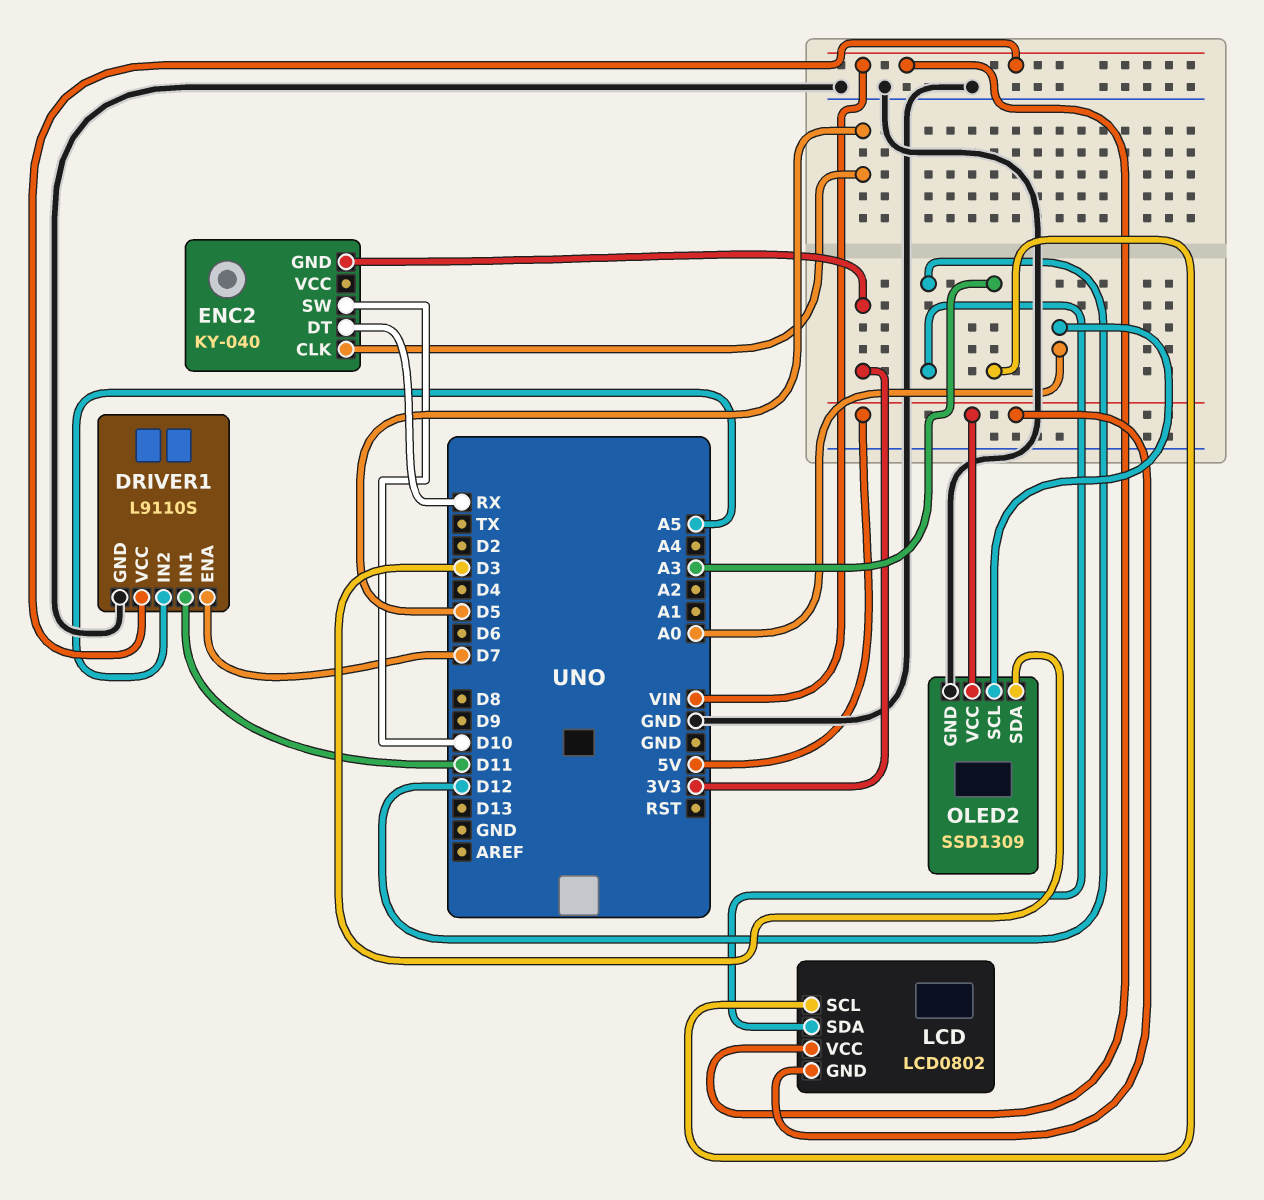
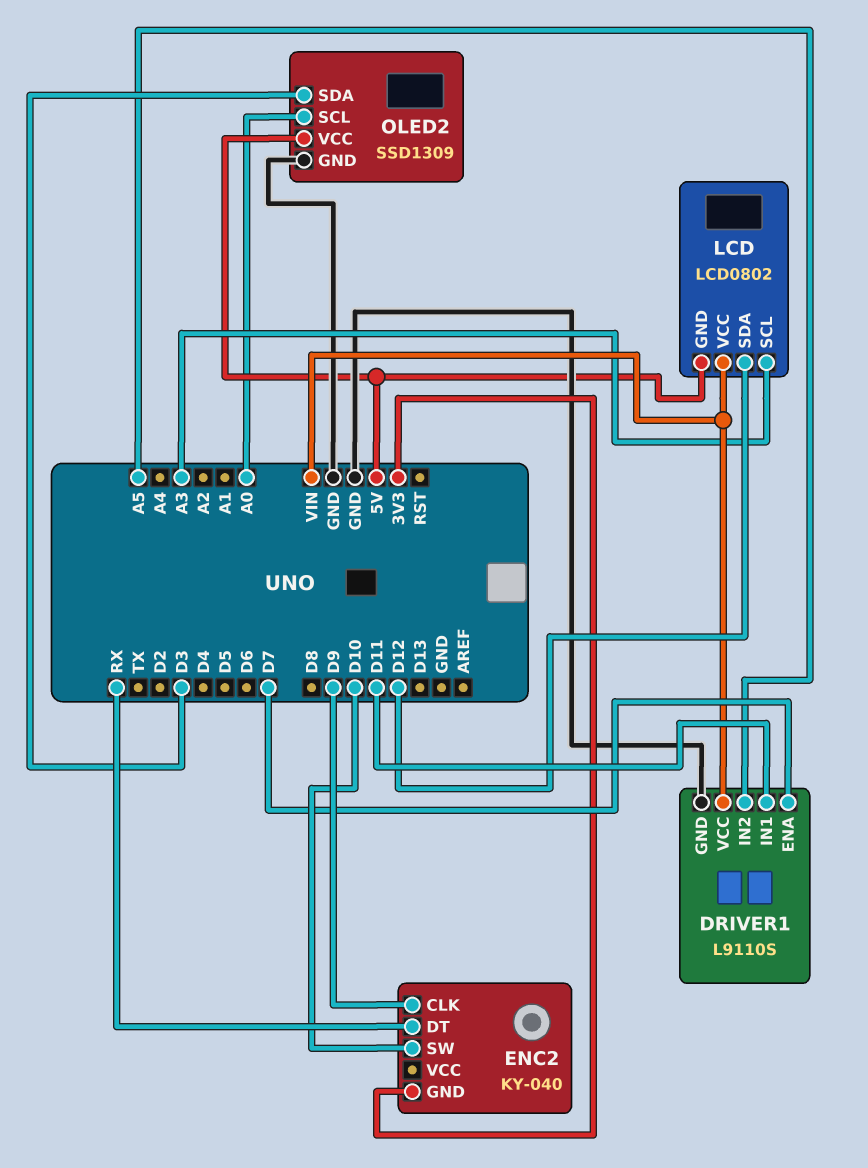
ENC2 pin CLK: D5 -> D9

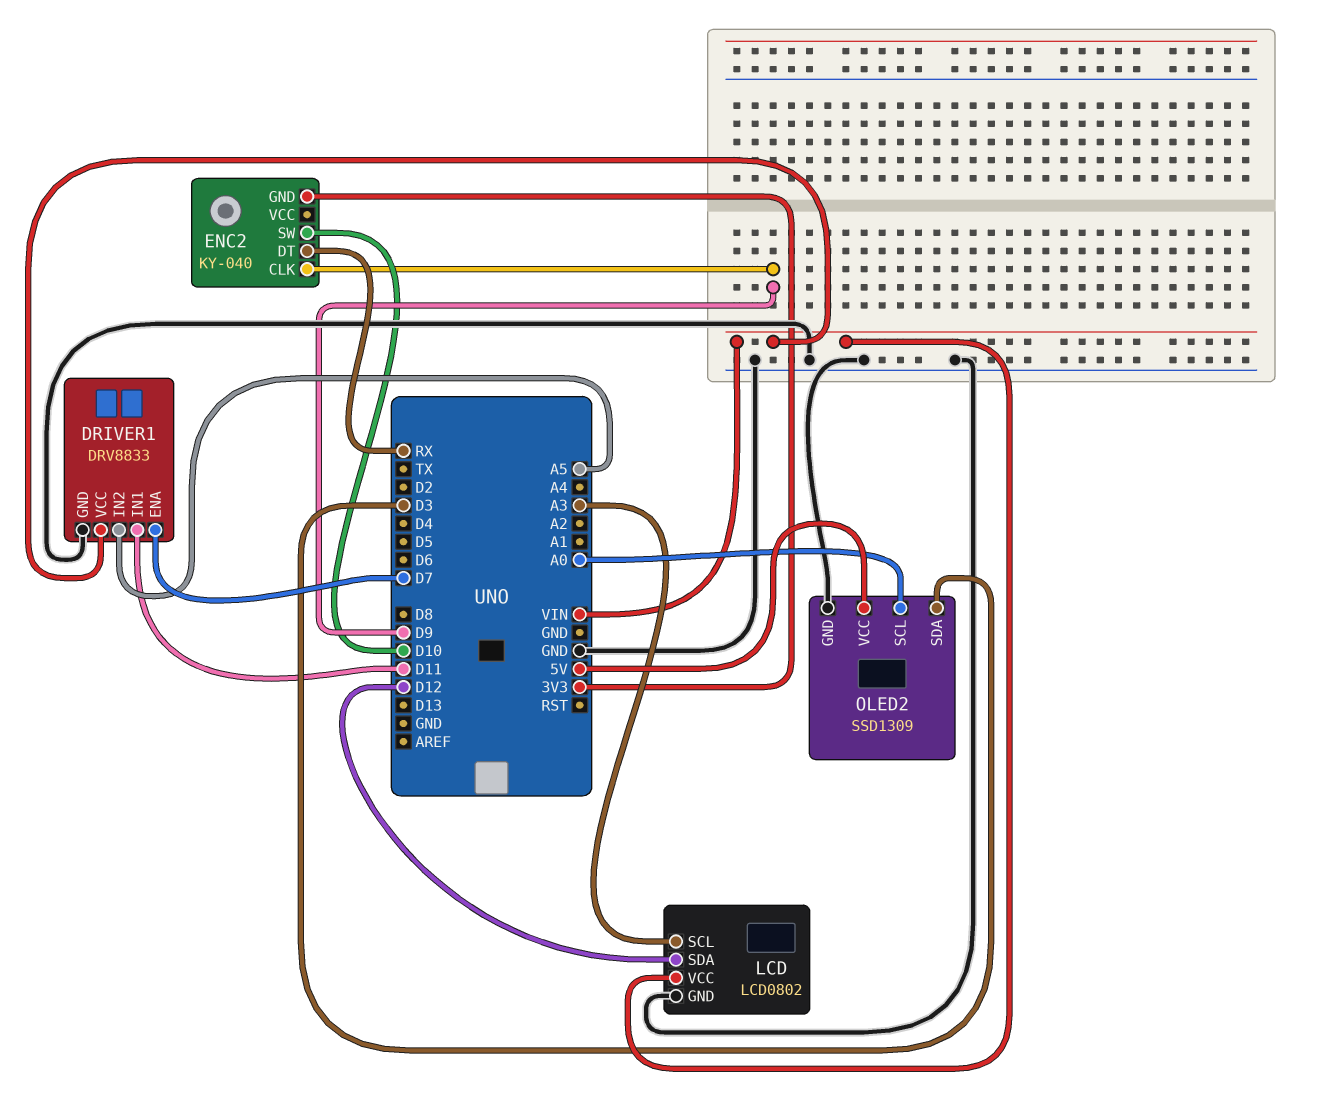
DRIVER1: L9110S -> DRV8833
LCD pin GND: 5V -> GND

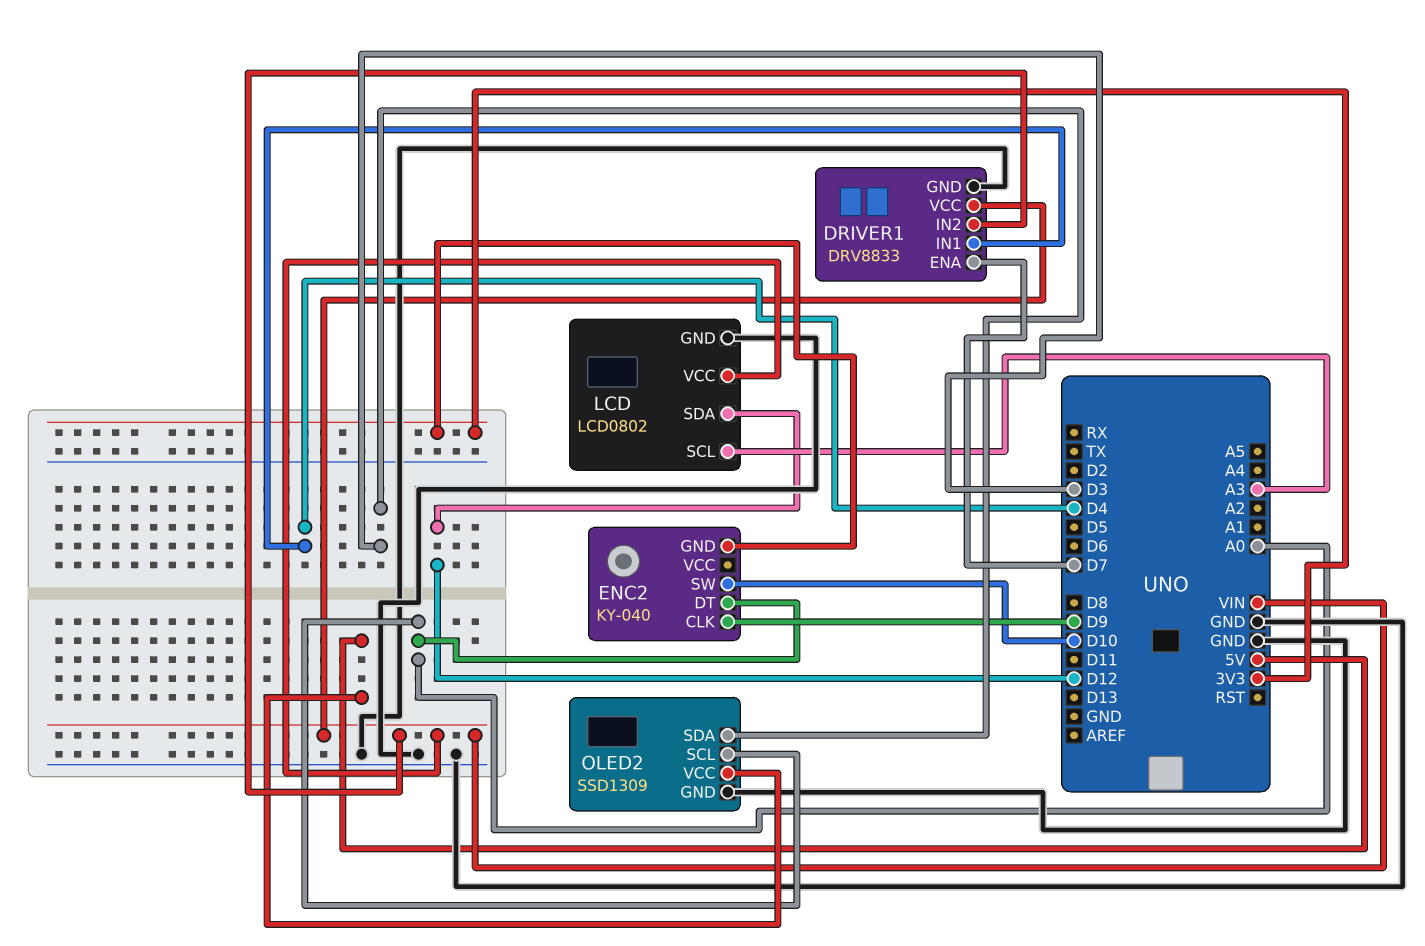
DRIVER1 pin IN1: D11 -> D4
DRIVER1 pin IN2: A5 -> VIN
ENC2 pin DT: RX -> A0

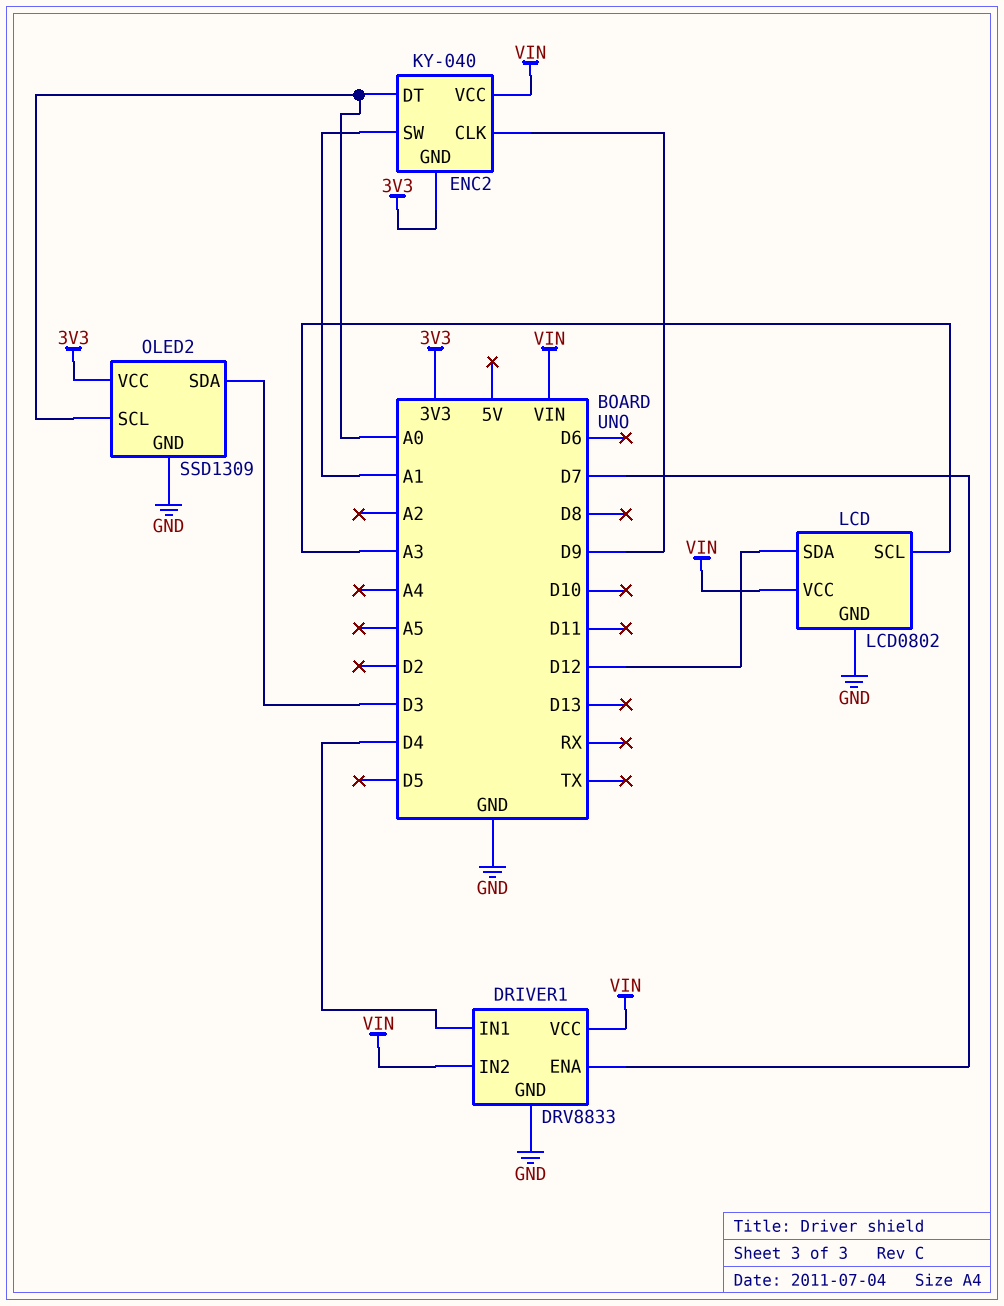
ENC2 pin SW: D10 -> A1
ENC2 pin VCC: none -> VIN
OLED2 pin VCC: 5V -> 3V3

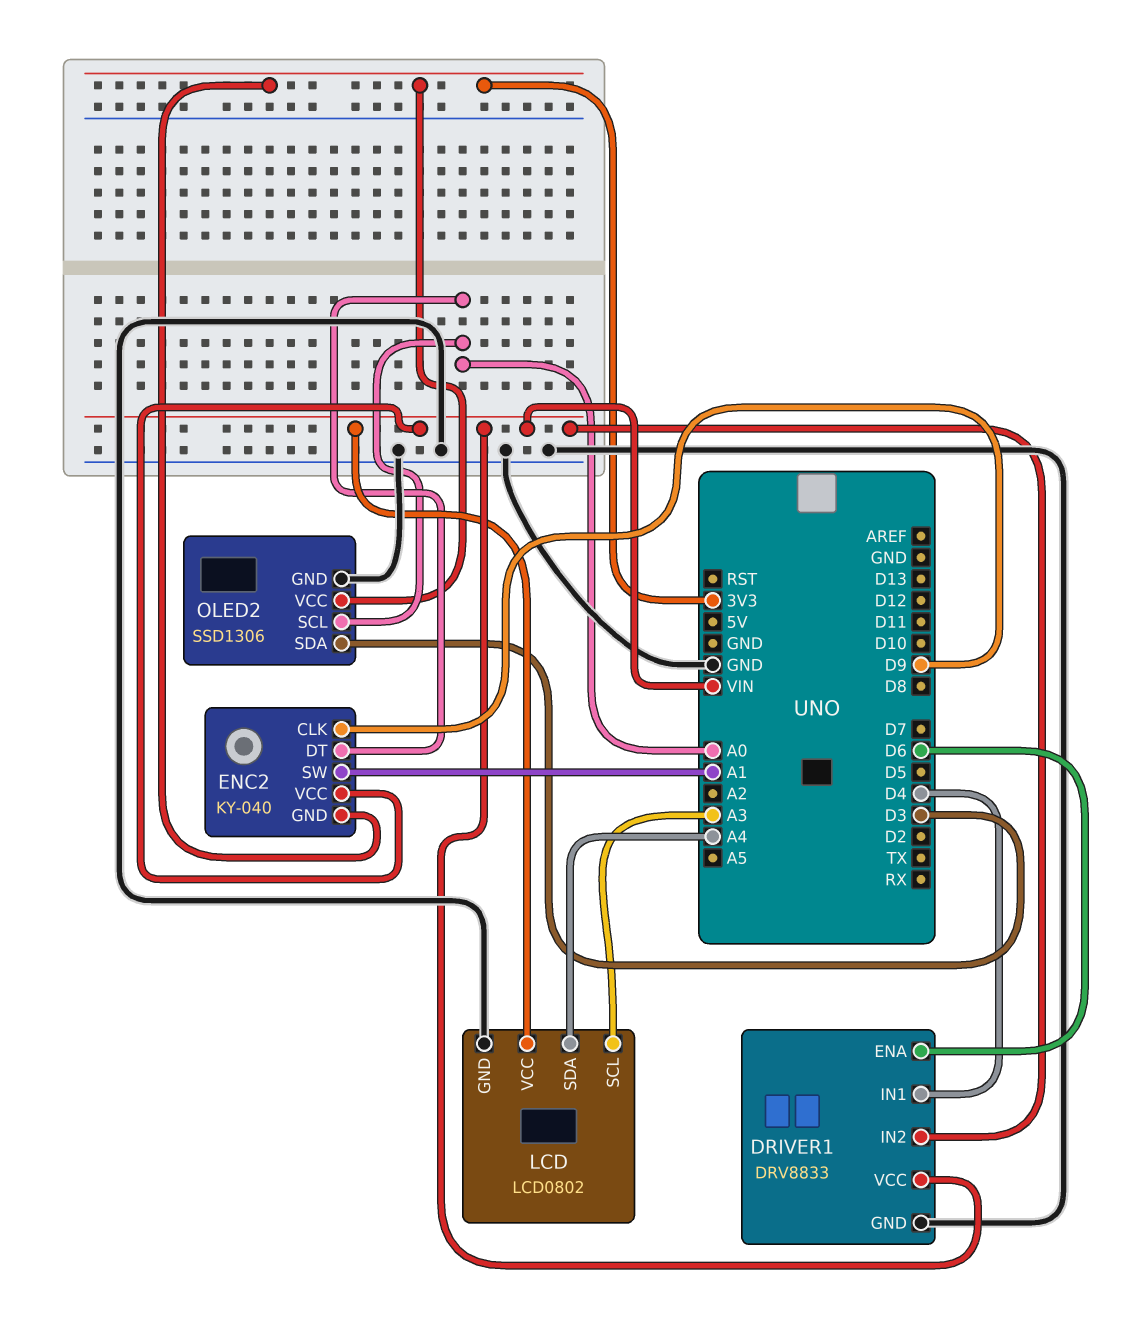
DRIVER1 pin ENA: D7 -> D6
LCD pin SDA: D12 -> A4
OLED2: SSD1309 -> SSD1306

